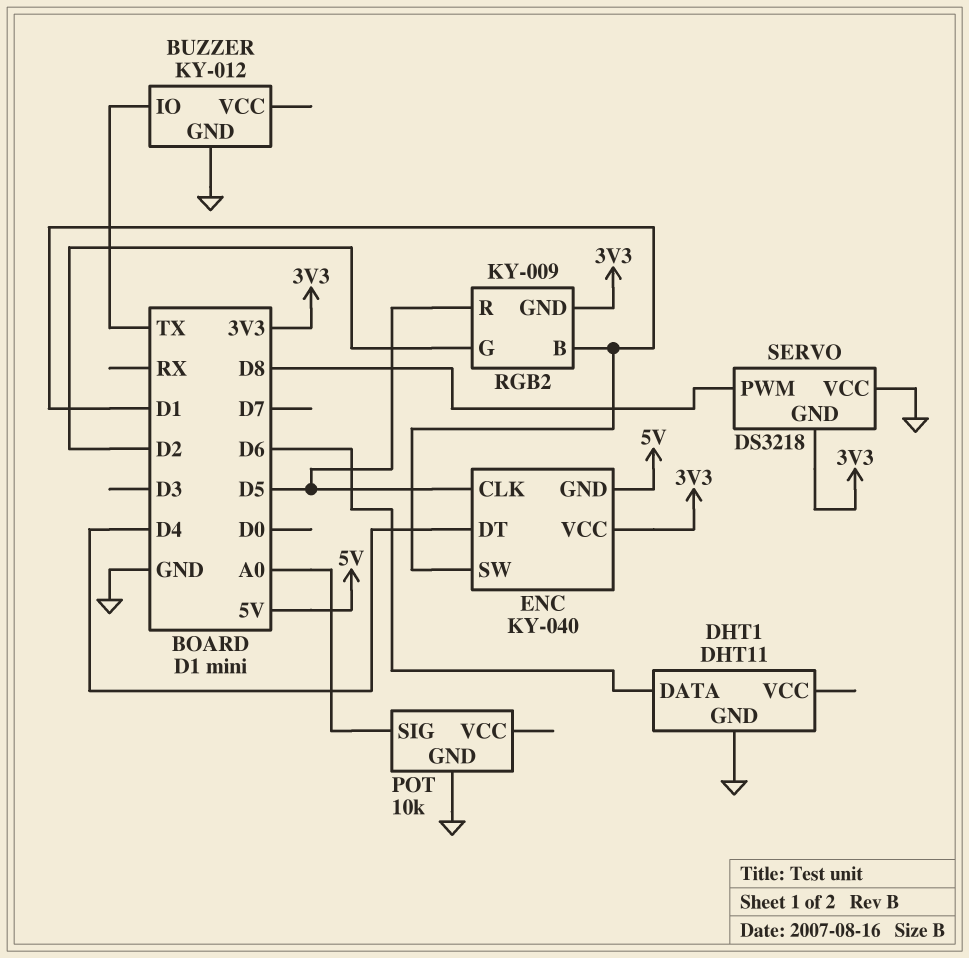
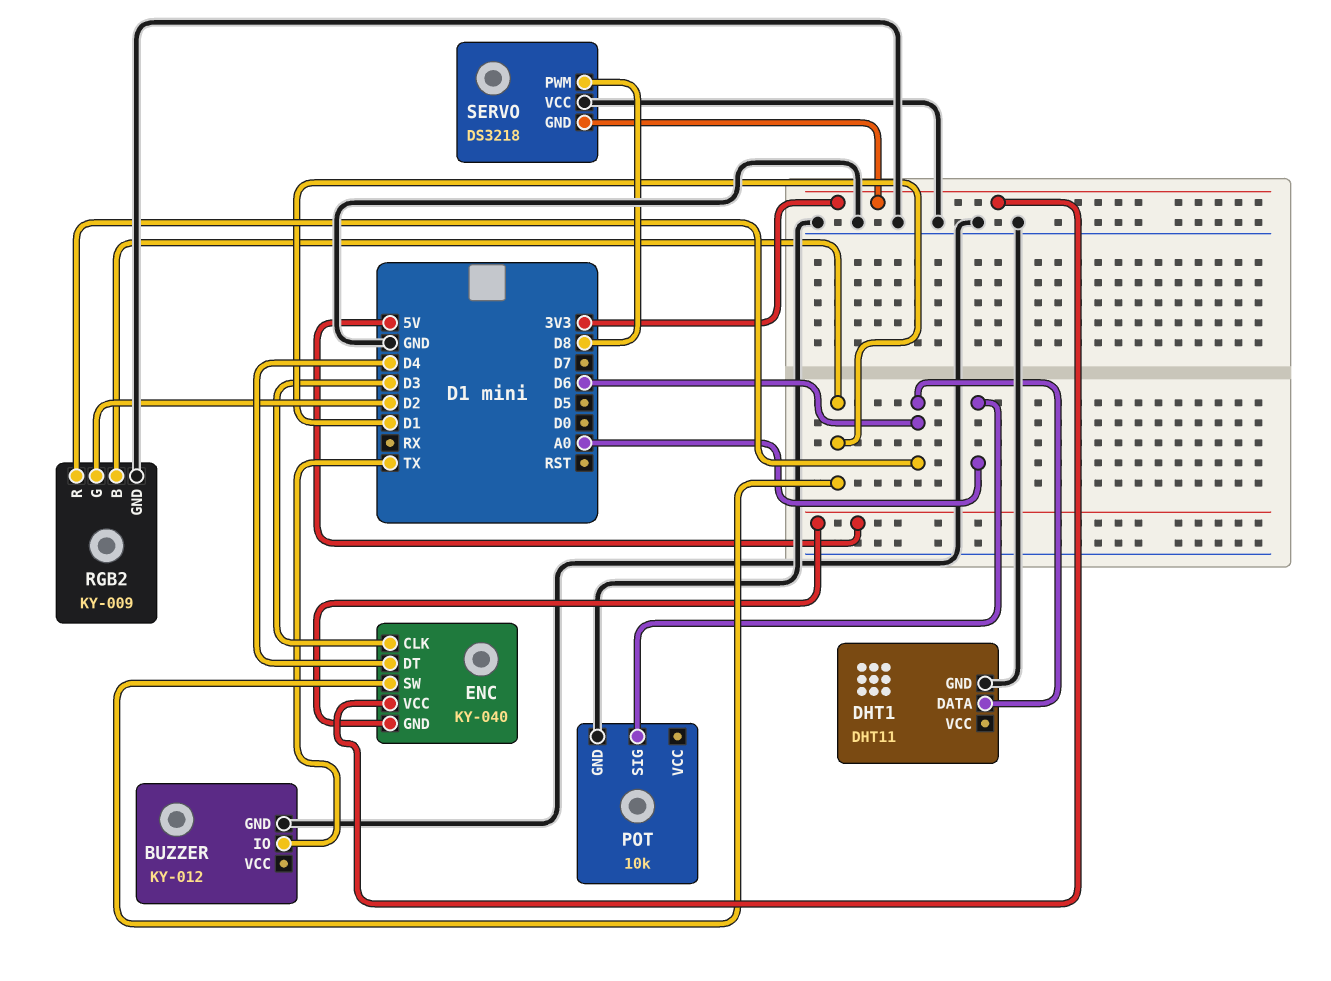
ENC pin CLK: D5 -> D3
RGB2 pin GND: 3V3 -> GND
RGB2 pin R: D5 -> D6

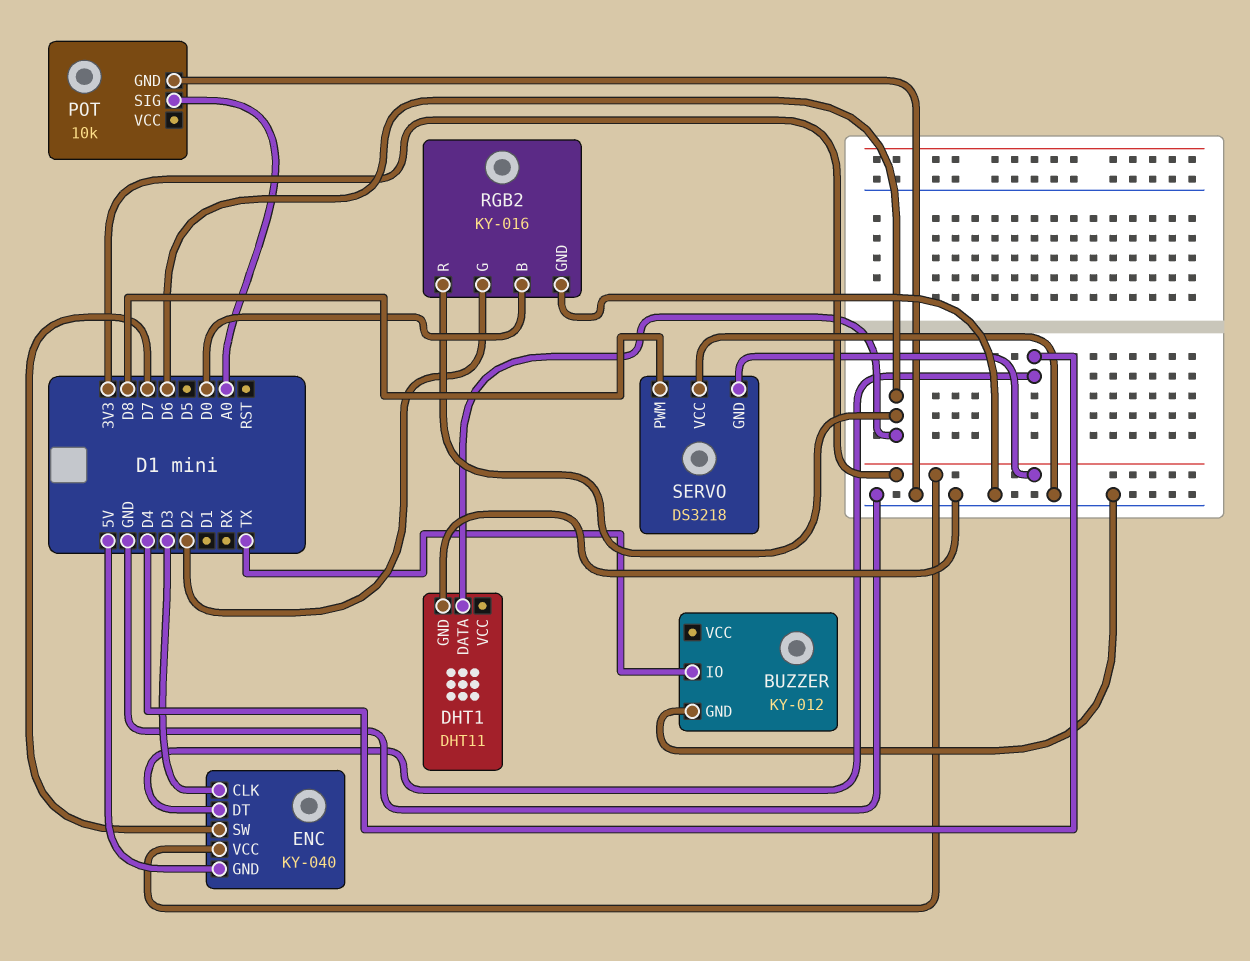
ENC pin SW: D1 -> D7
RGB2: KY-009 -> KY-016
RGB2 pin B: D1 -> D0

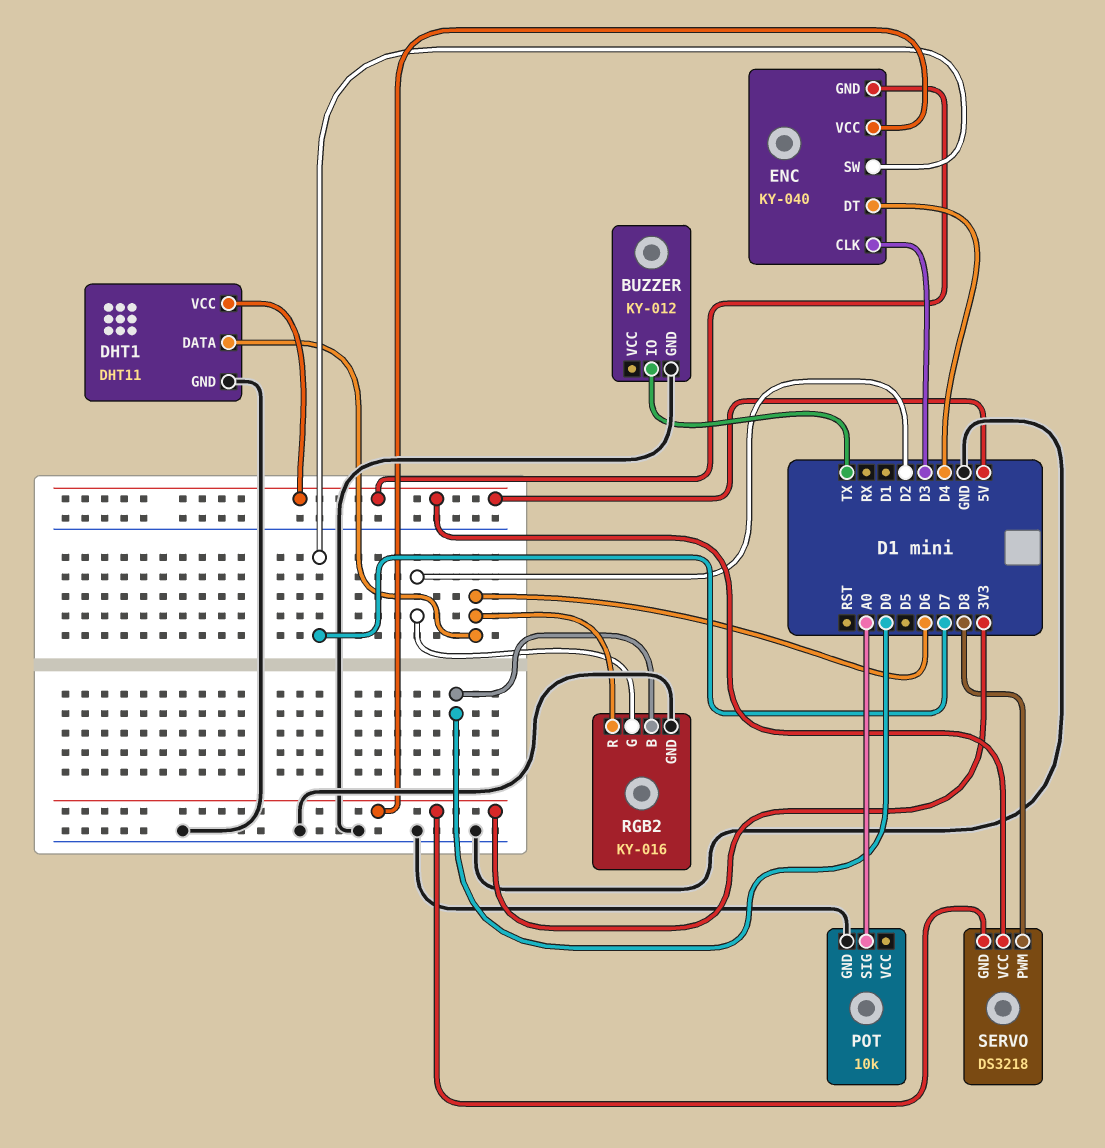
DHT1 pin VCC: none -> 5V
SERVO pin VCC: GND -> 5V

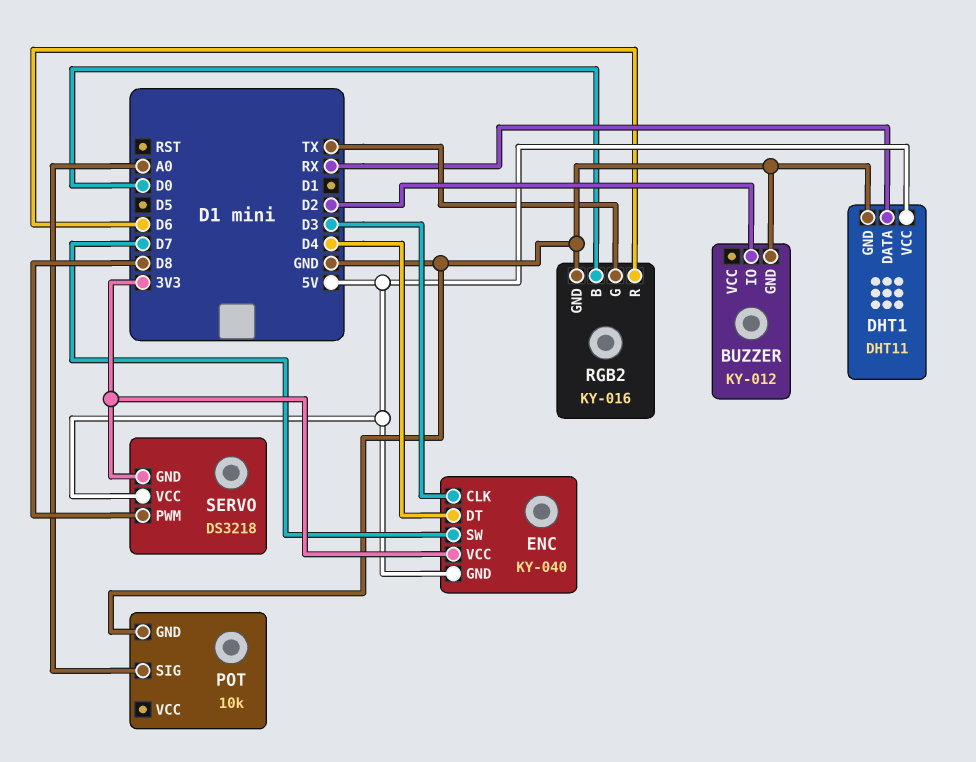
BUZZER pin IO: TX -> D2
DHT1 pin DATA: D6 -> RX
RGB2 pin G: D2 -> TX

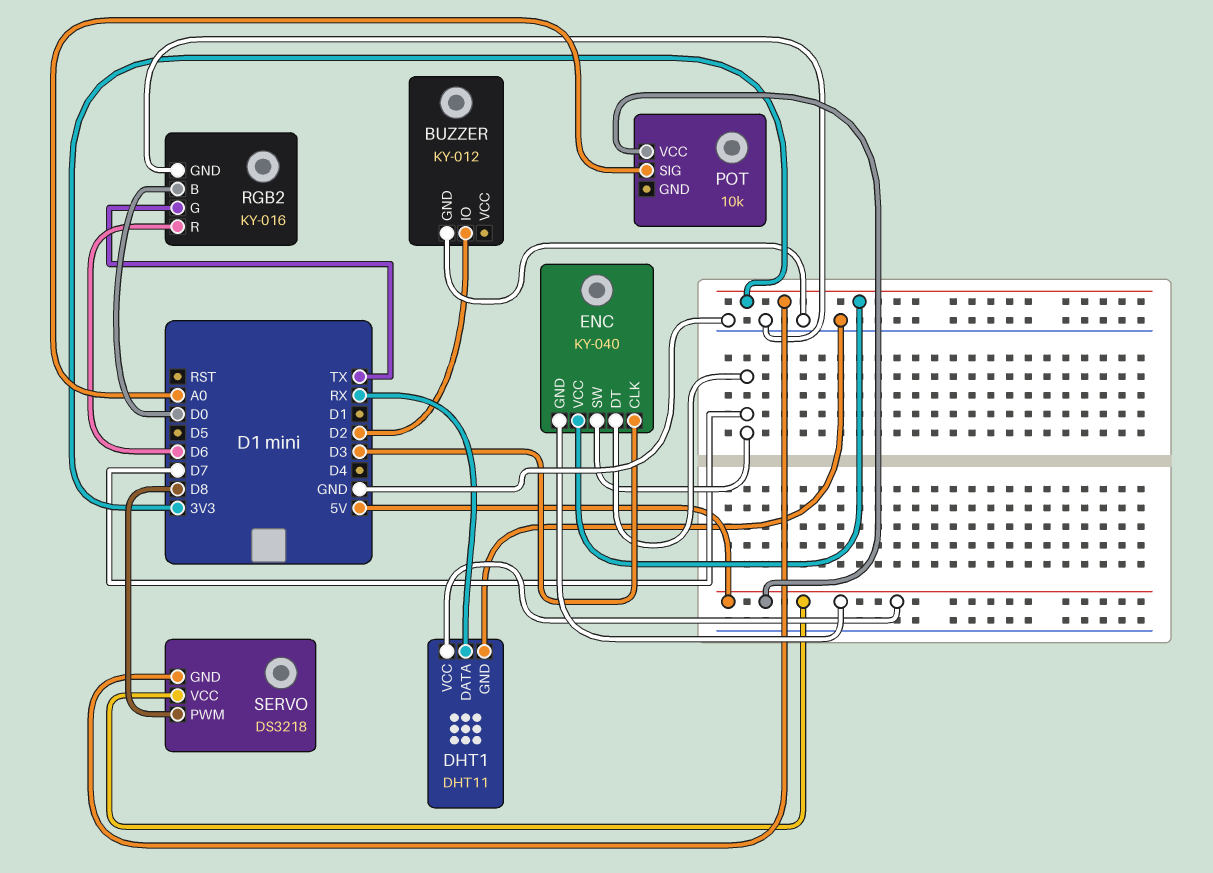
ENC pin DT: D4 -> D7
POT pin GND: GND -> none
POT pin VCC: none -> 5V

